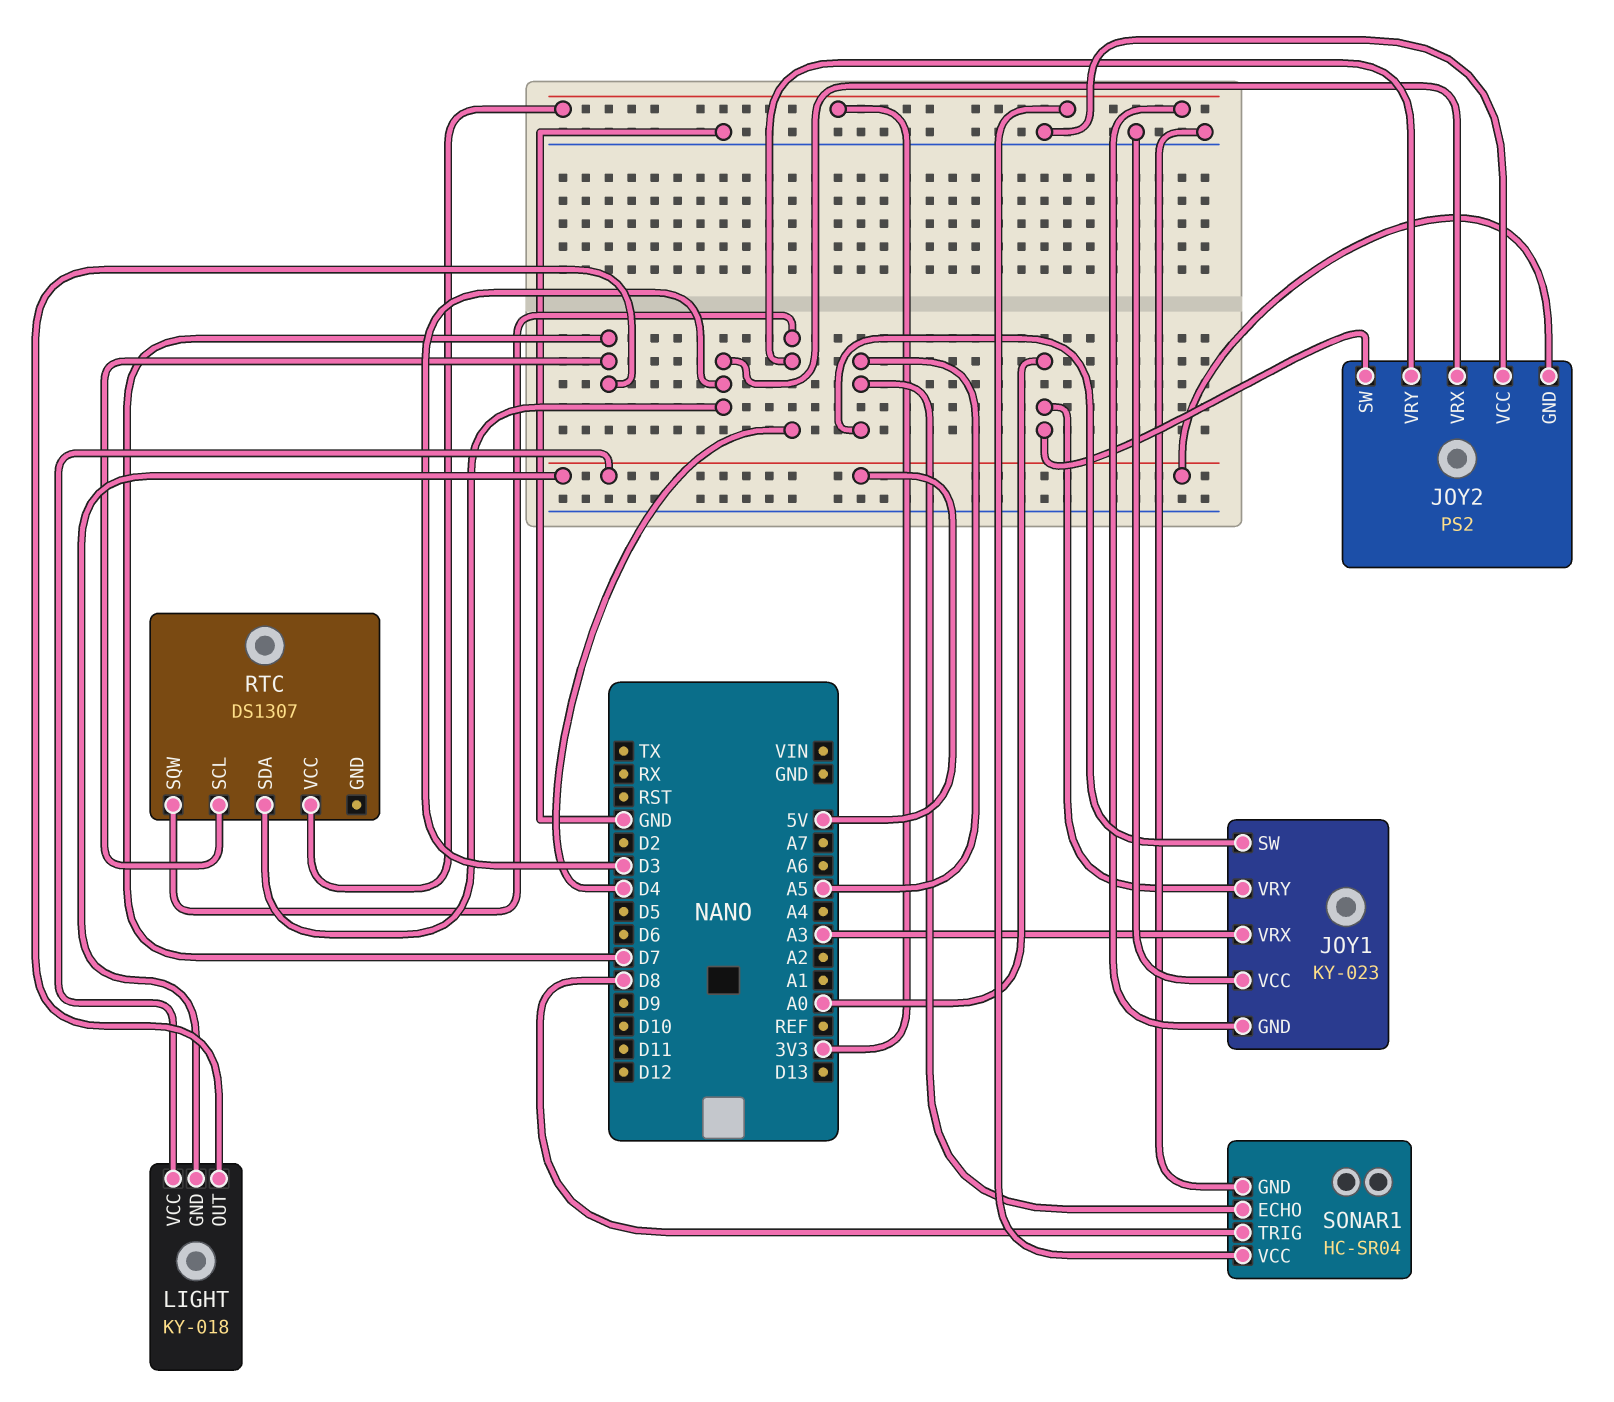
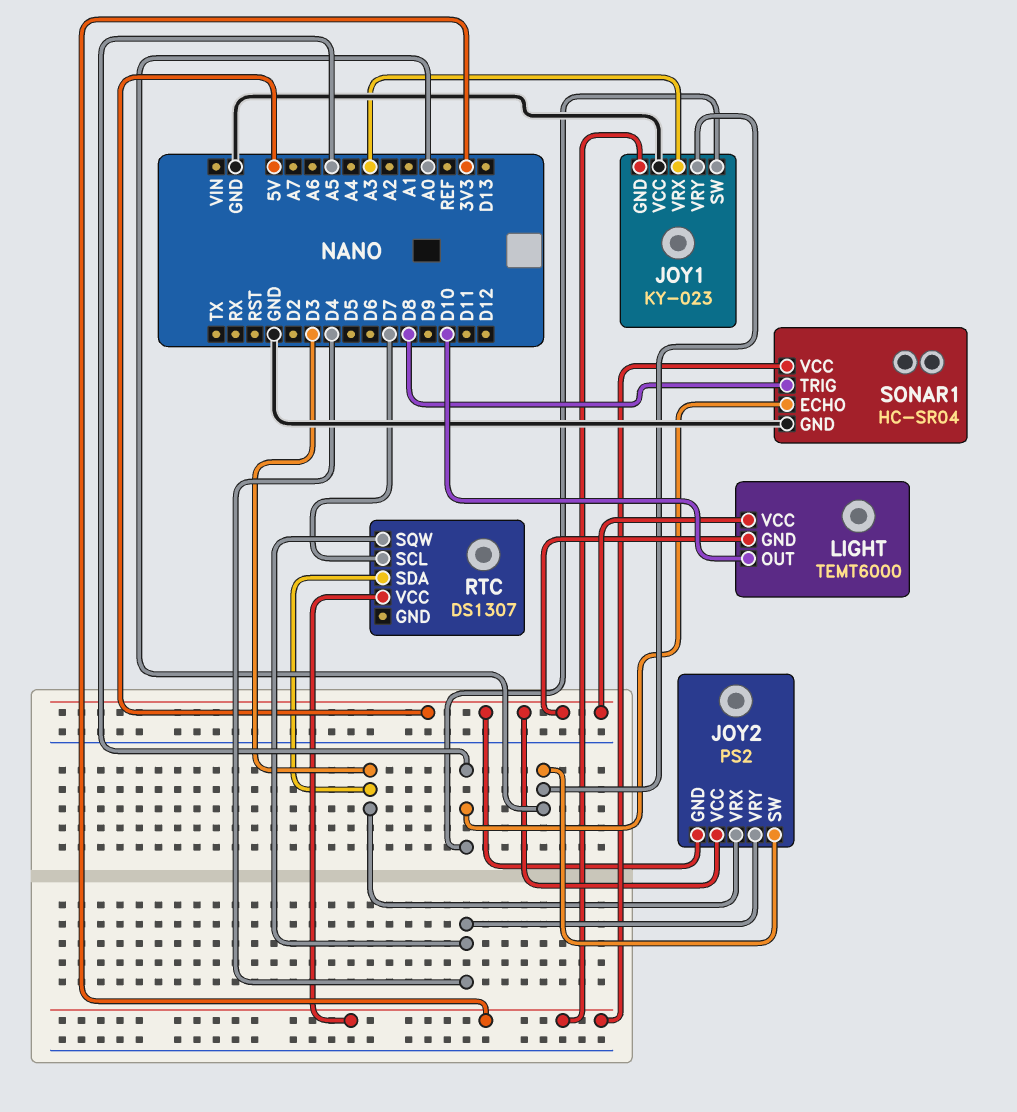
JOY2 pin VCC: GND -> 5V
LIGHT: KY-018 -> TEMT6000
LIGHT pin OUT: D7 -> D10

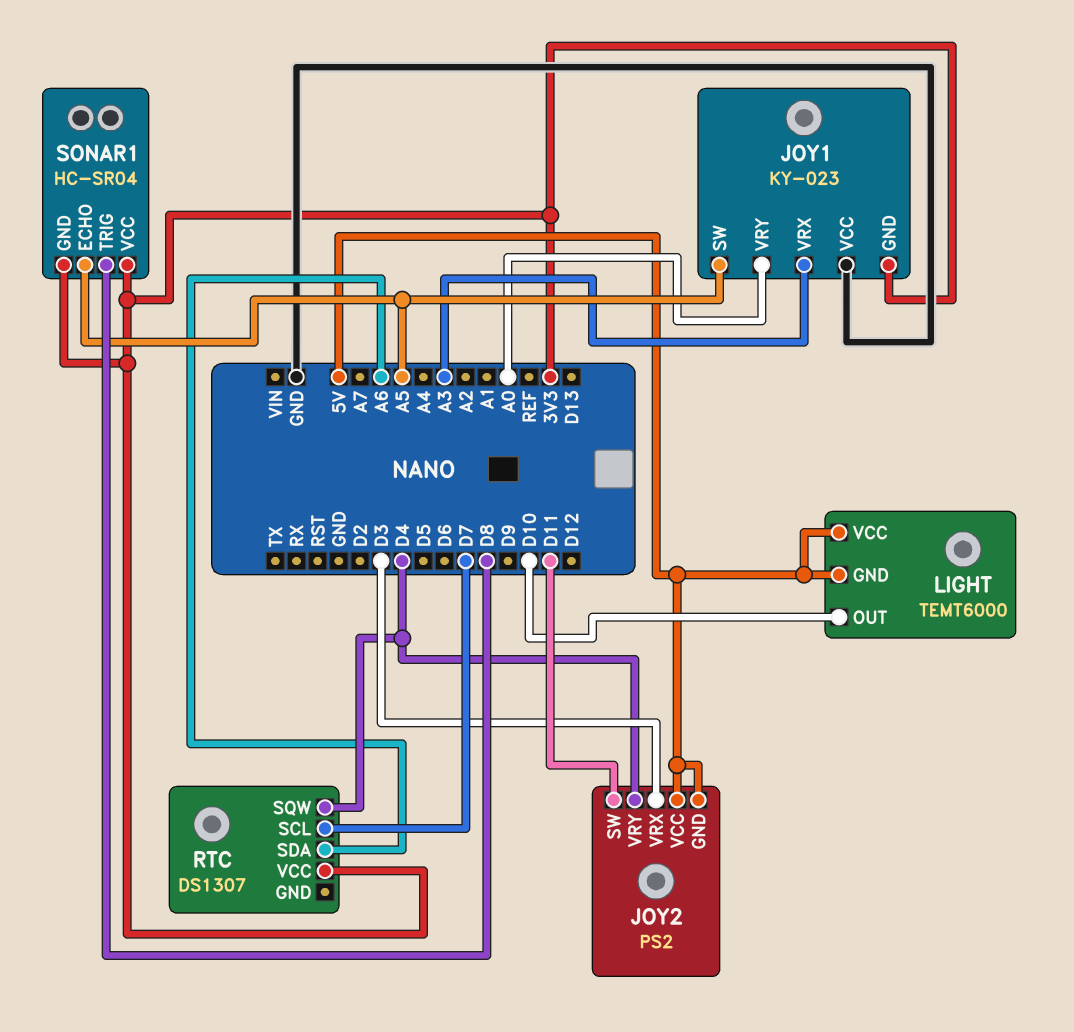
JOY2 pin SW: A0 -> D11
RTC pin SDA: D3 -> A6
SONAR1 pin GND: GND -> 3V3

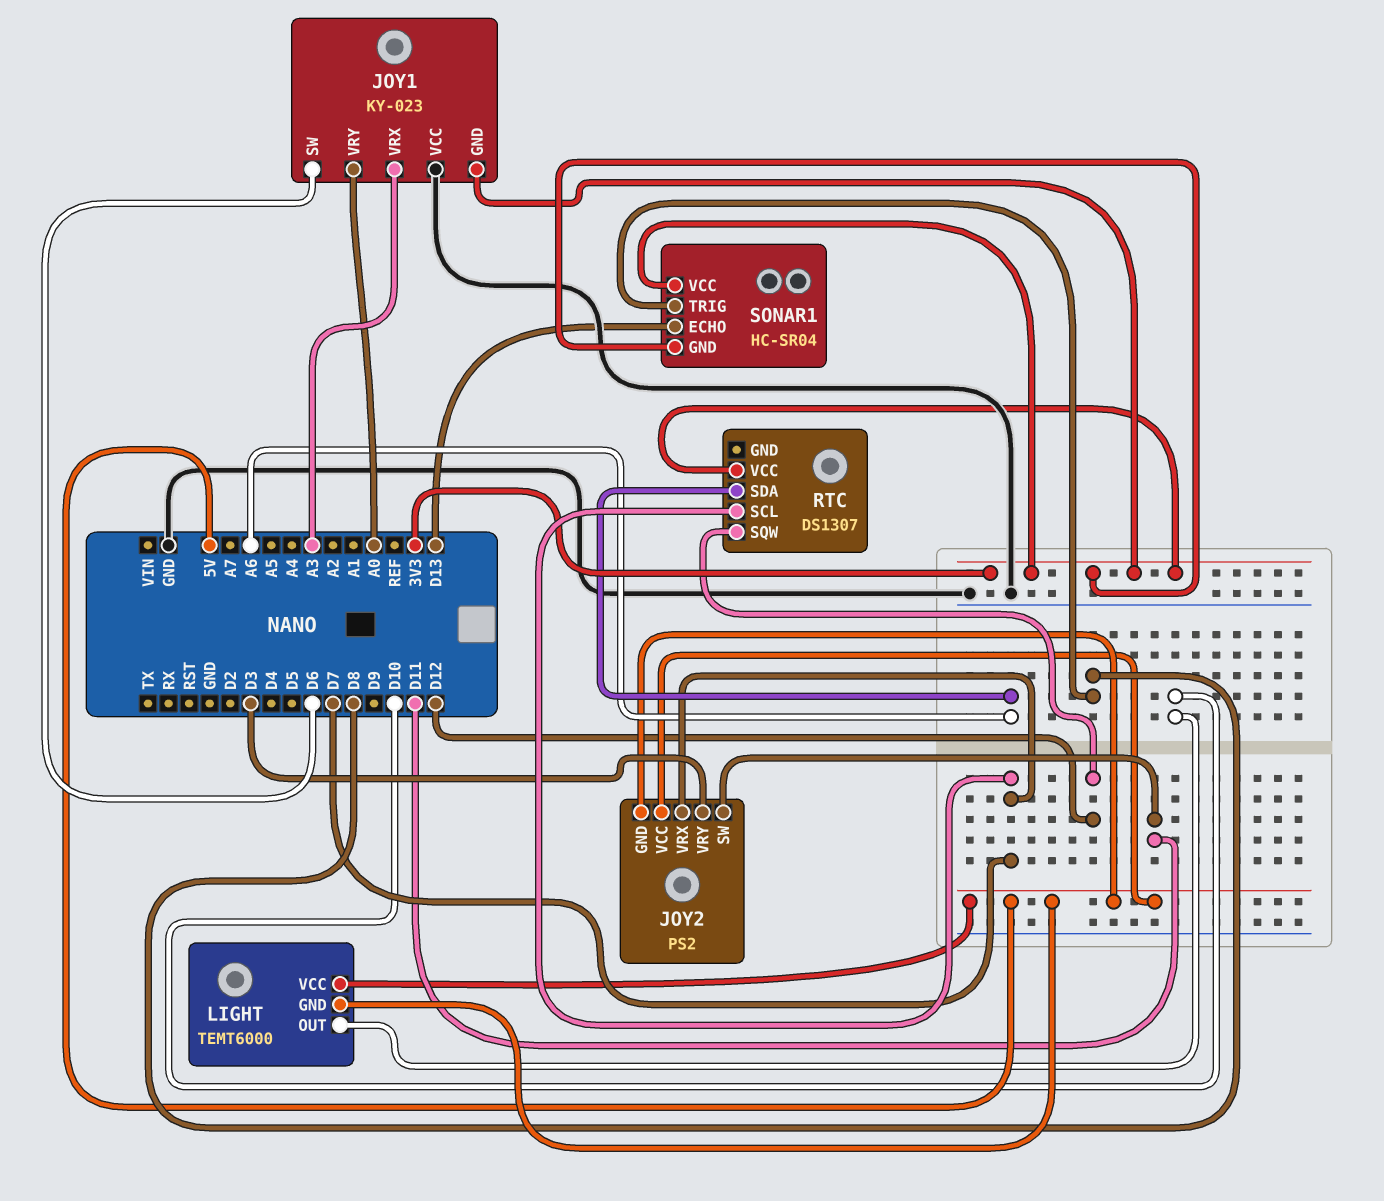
JOY1 pin SW: A5 -> D6
JOY2 pin VRX: D3 -> D7
JOY2 pin VRY: D4 -> D3
RTC pin SQW: D4 -> D12
SONAR1 pin ECHO: A5 -> D13

